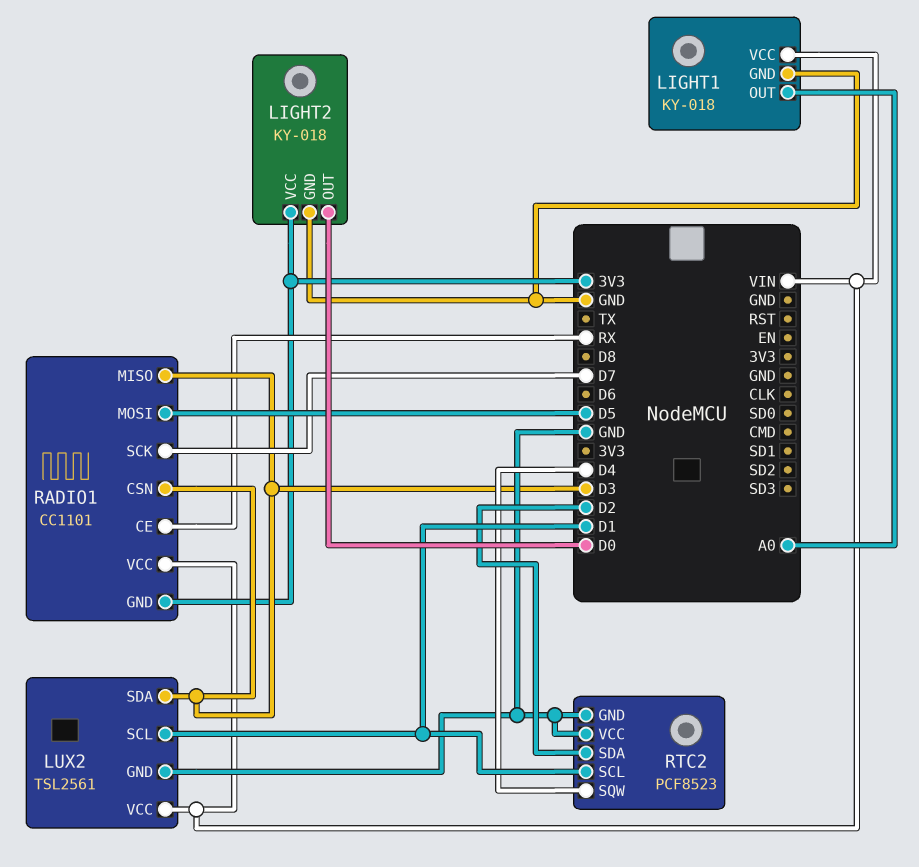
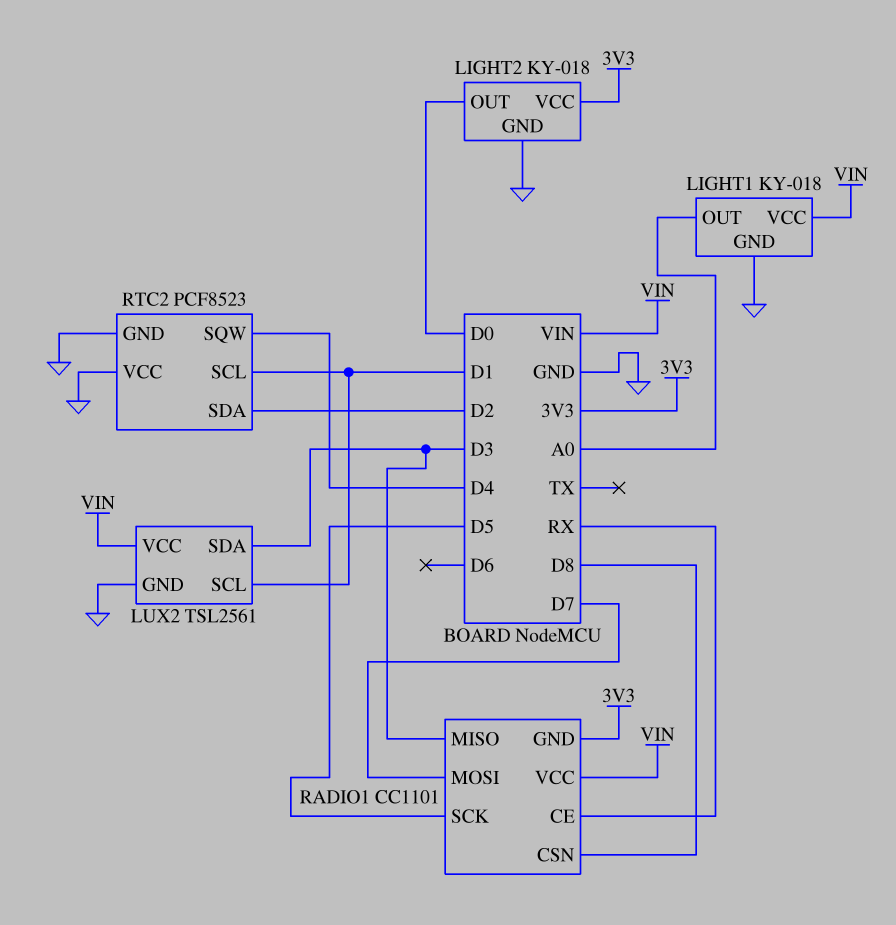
RADIO1 pin CSN: D3 -> D8
RADIO1 pin MOSI: D5 -> D7
RADIO1 pin SCK: D7 -> D5

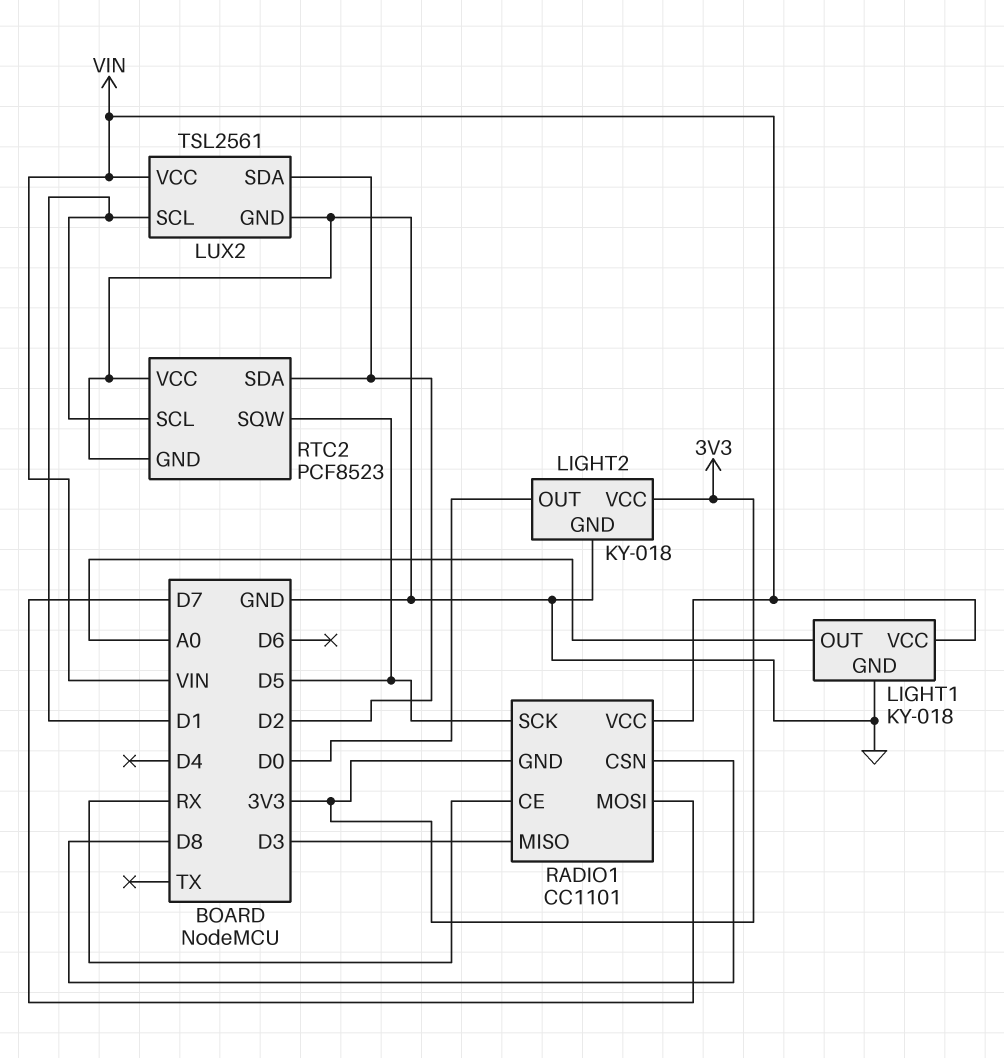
LUX2 pin SDA: D3 -> D2
RTC2 pin SQW: D4 -> D5

